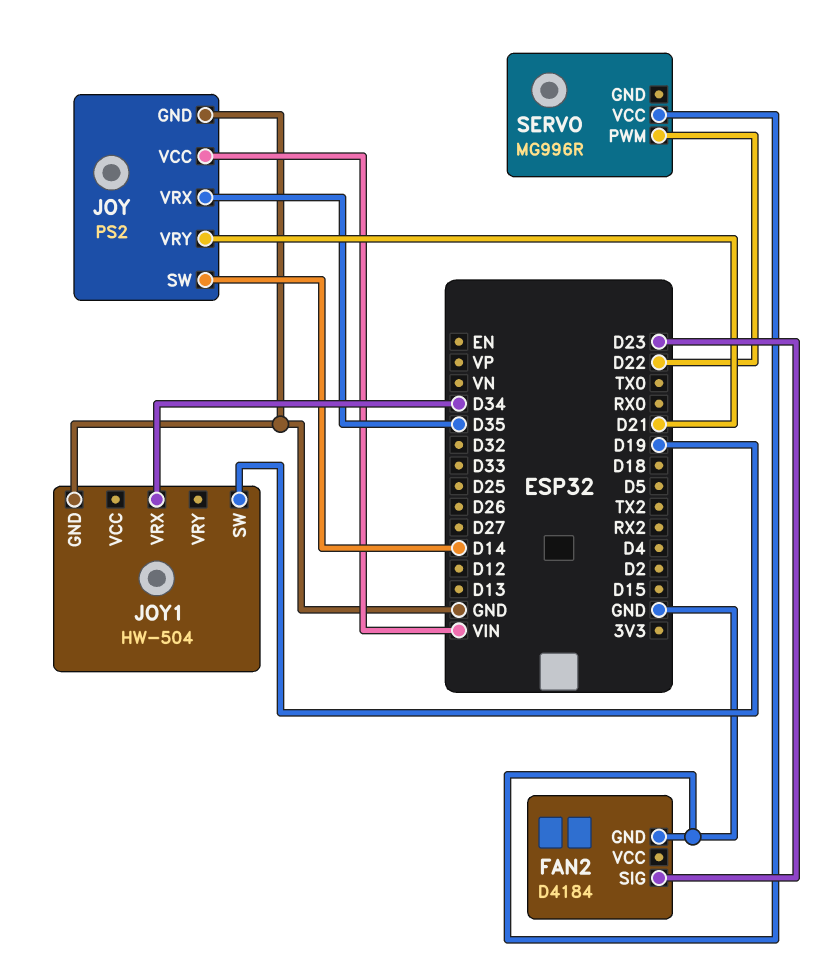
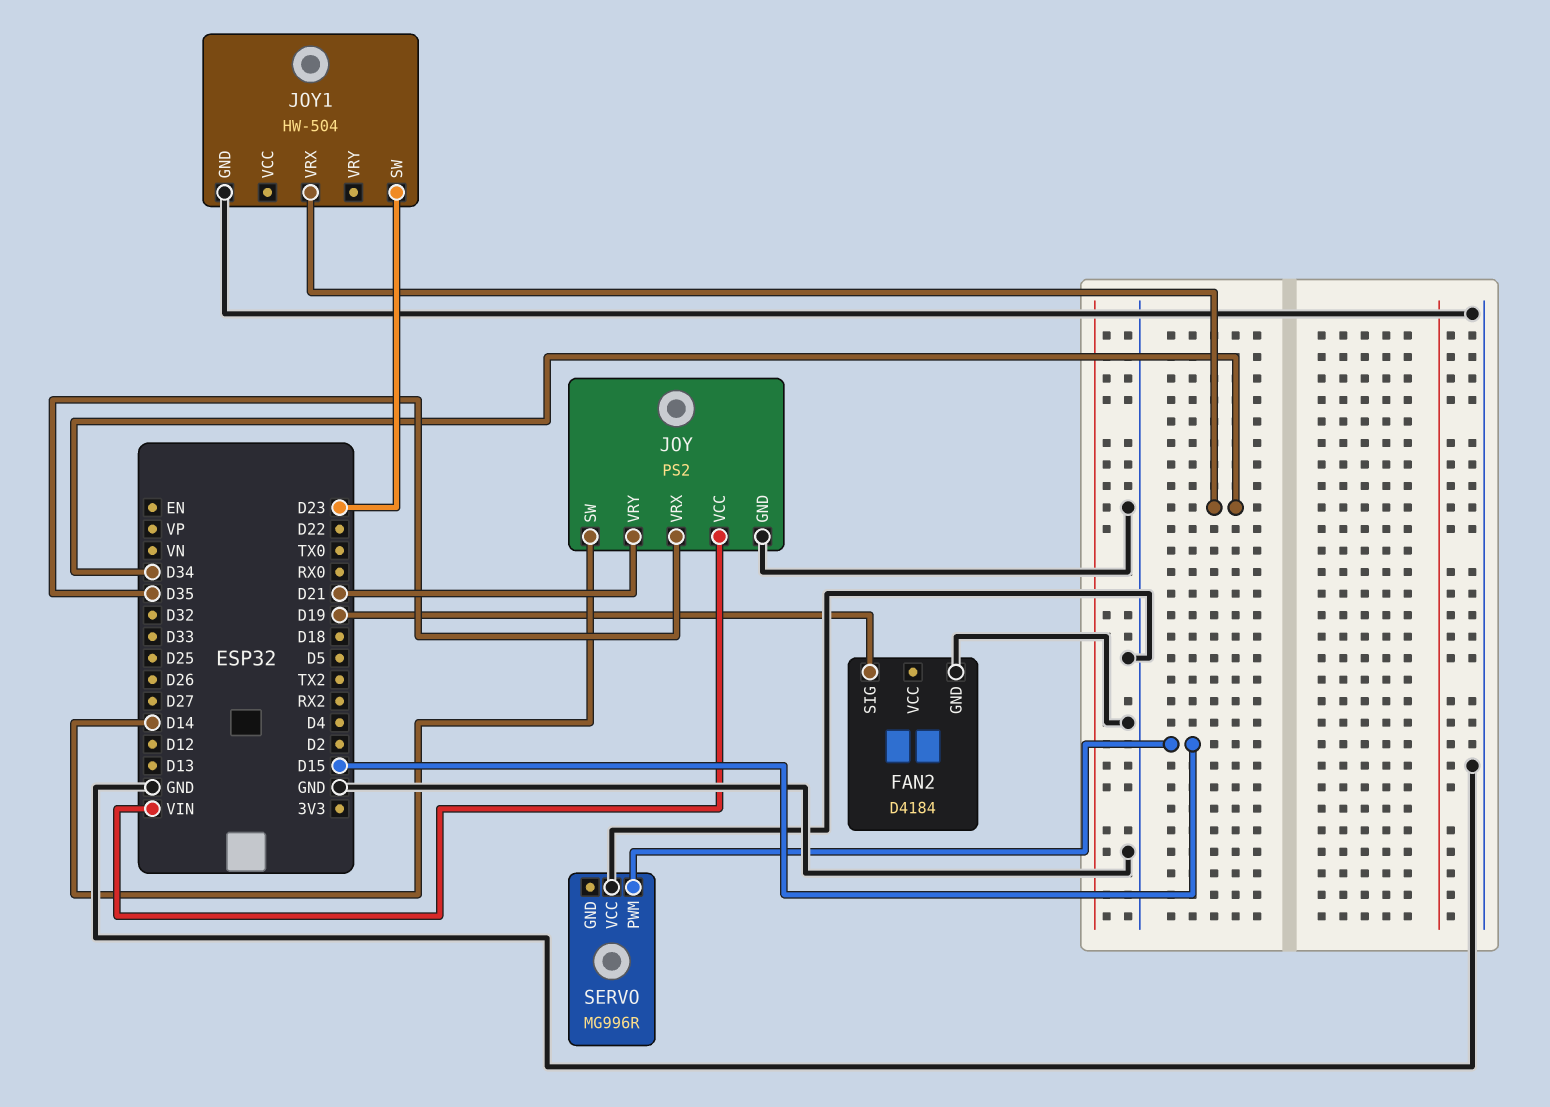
FAN2 pin SIG: D23 -> D19
JOY1 pin SW: D19 -> D23
SERVO pin PWM: D22 -> D15

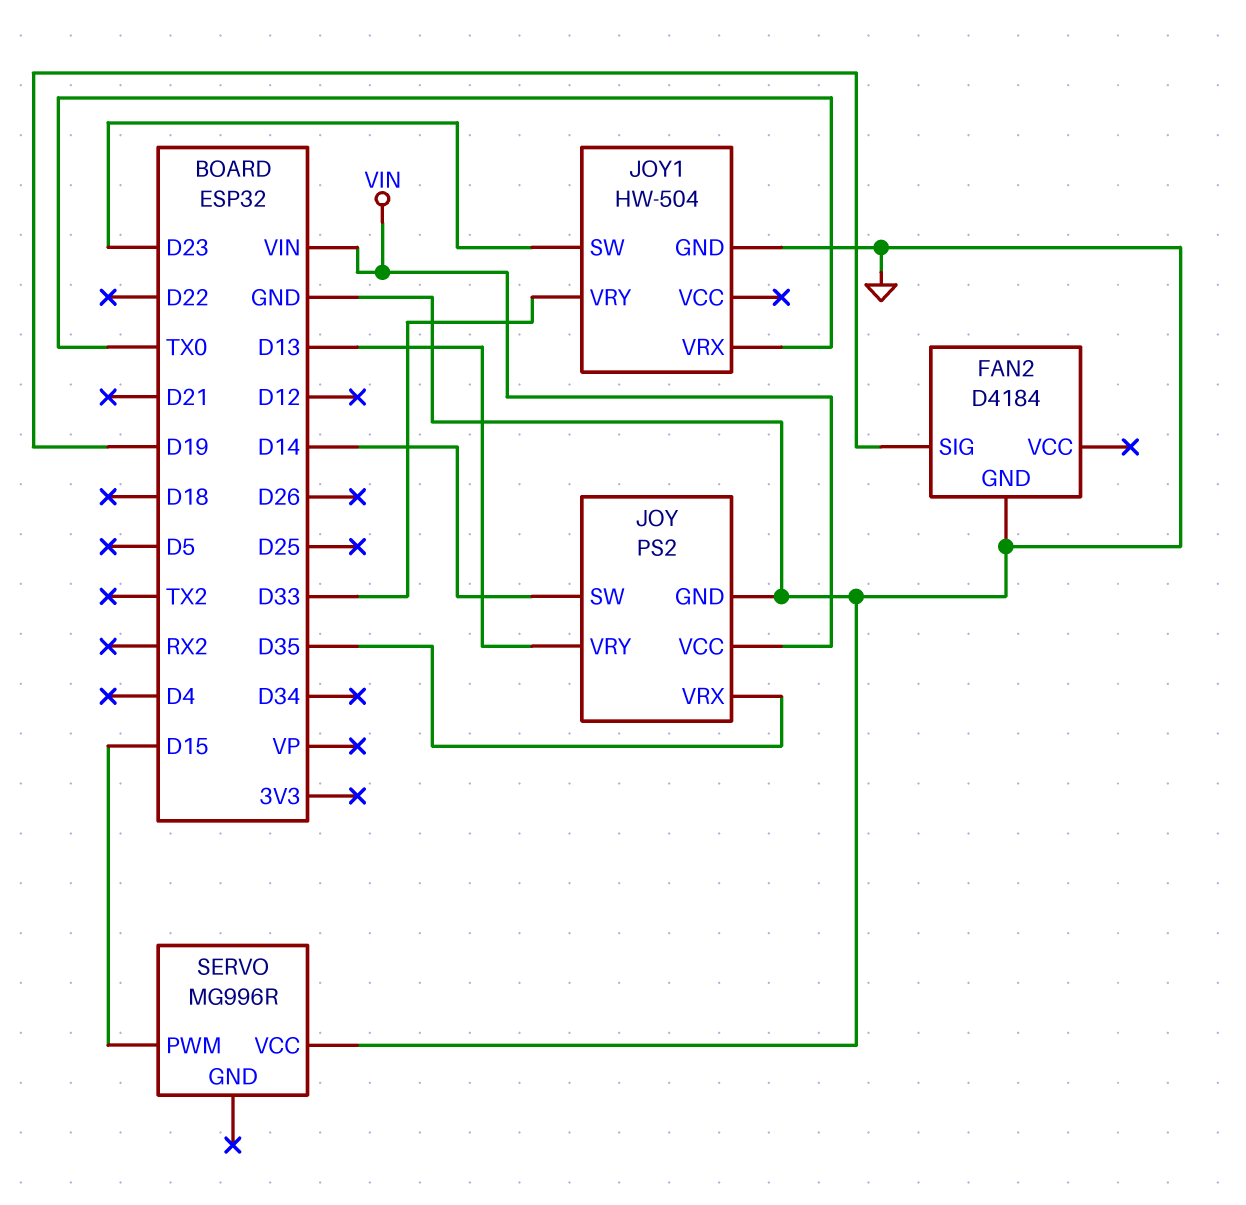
JOY pin VRY: D21 -> D13
JOY1 pin VRX: D34 -> TX0
JOY1 pin VRY: none -> D33

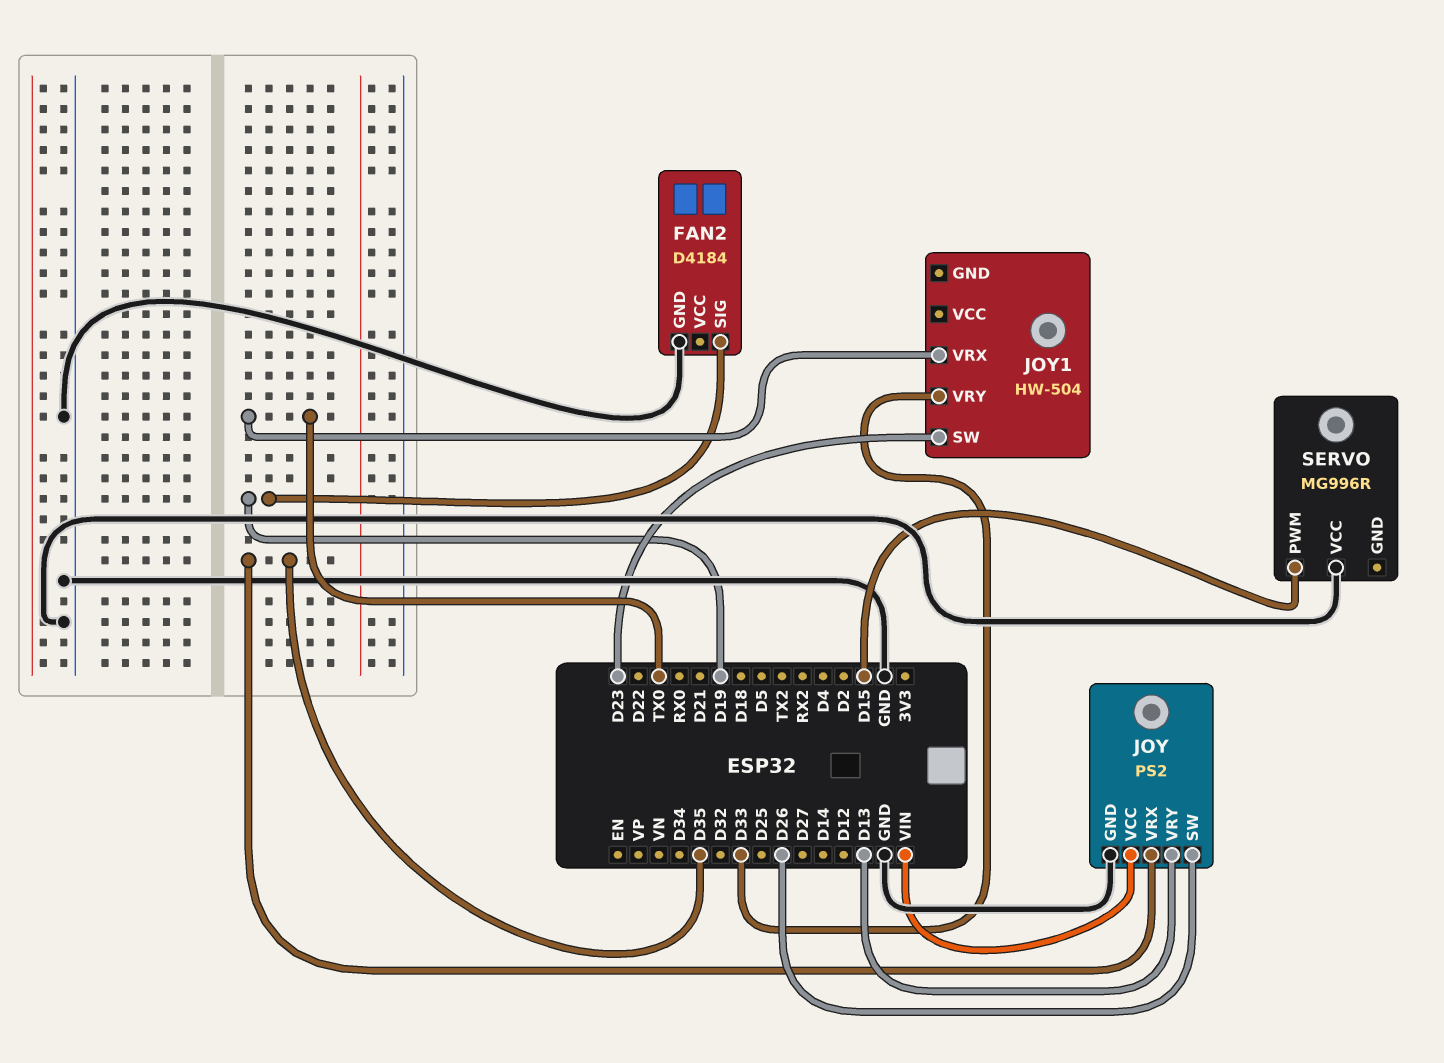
JOY pin SW: D14 -> D26
JOY1 pin GND: GND -> none

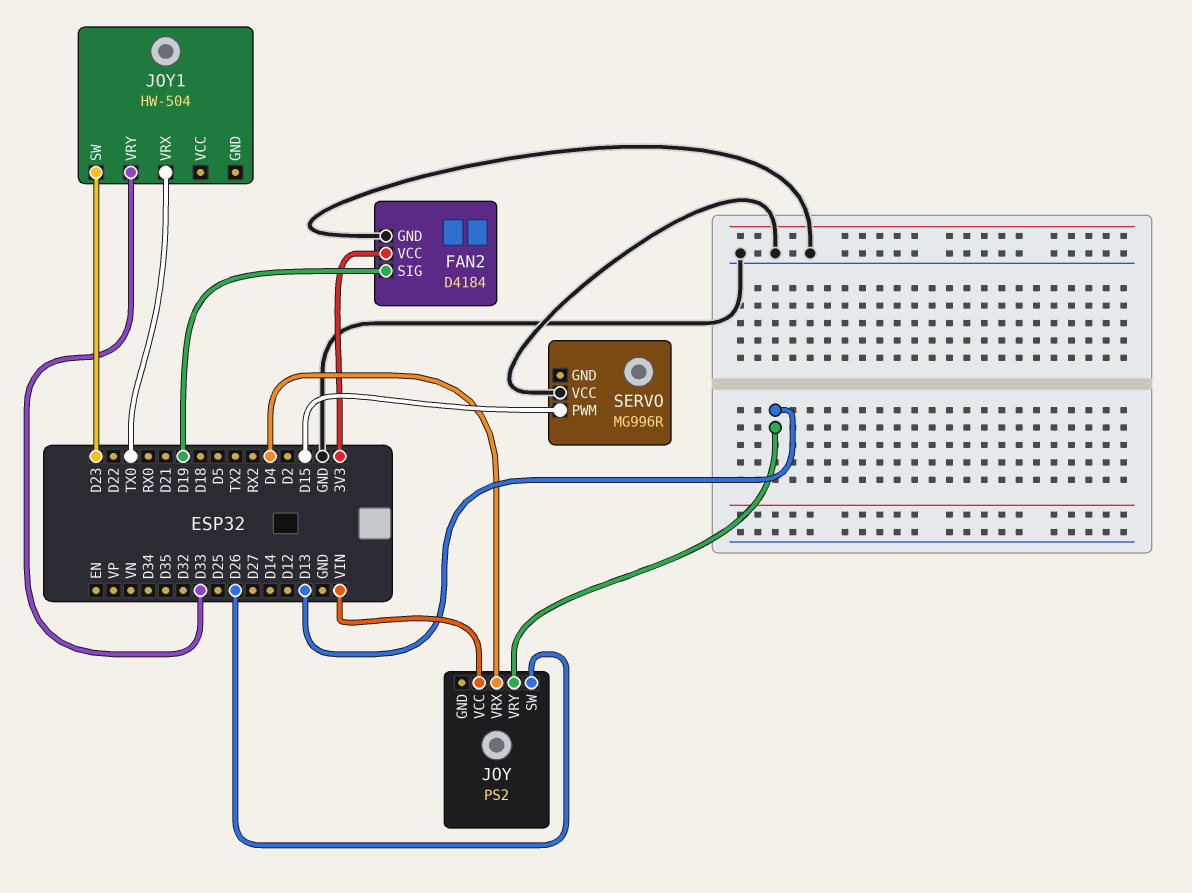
FAN2 pin VCC: none -> 3V3
JOY pin GND: GND -> none
JOY pin VRX: D35 -> D4

